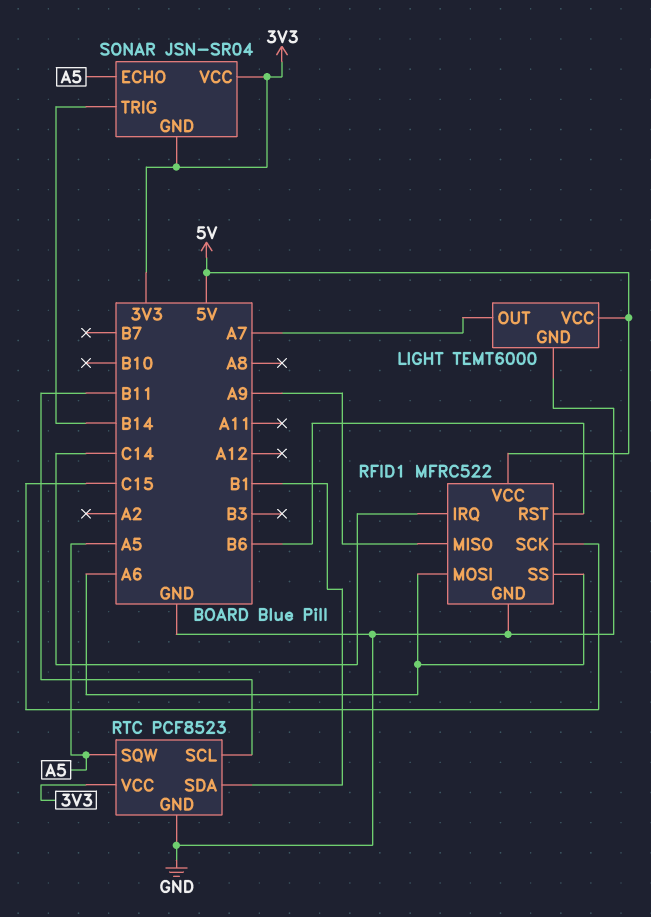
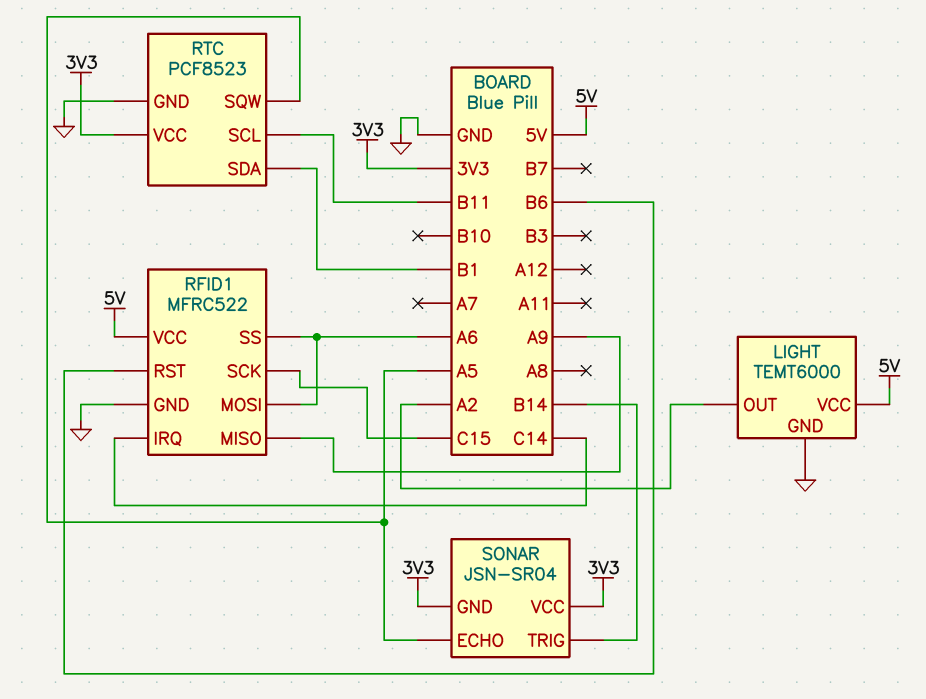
LIGHT pin OUT: A7 -> A2

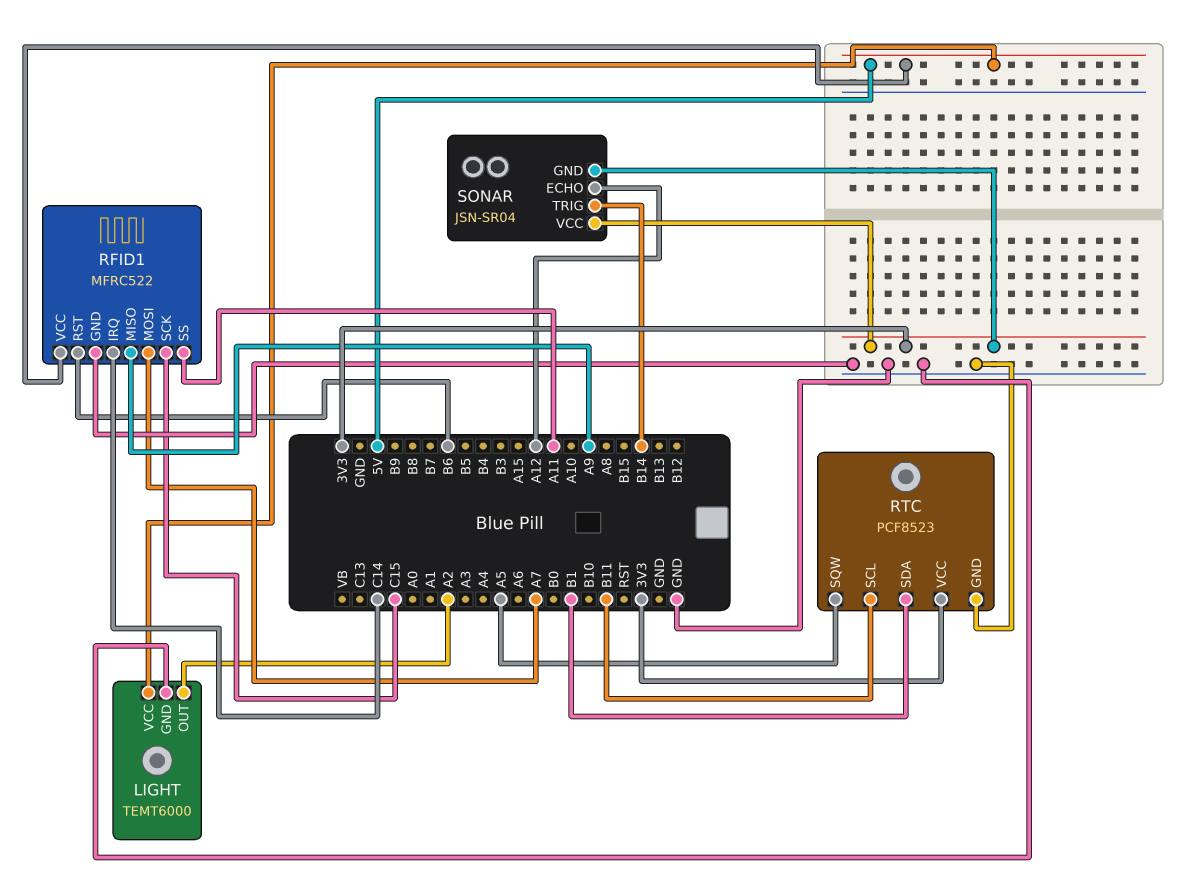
RFID1 pin MOSI: A6 -> A7
RFID1 pin SS: A6 -> A11
SONAR pin ECHO: A5 -> A12

